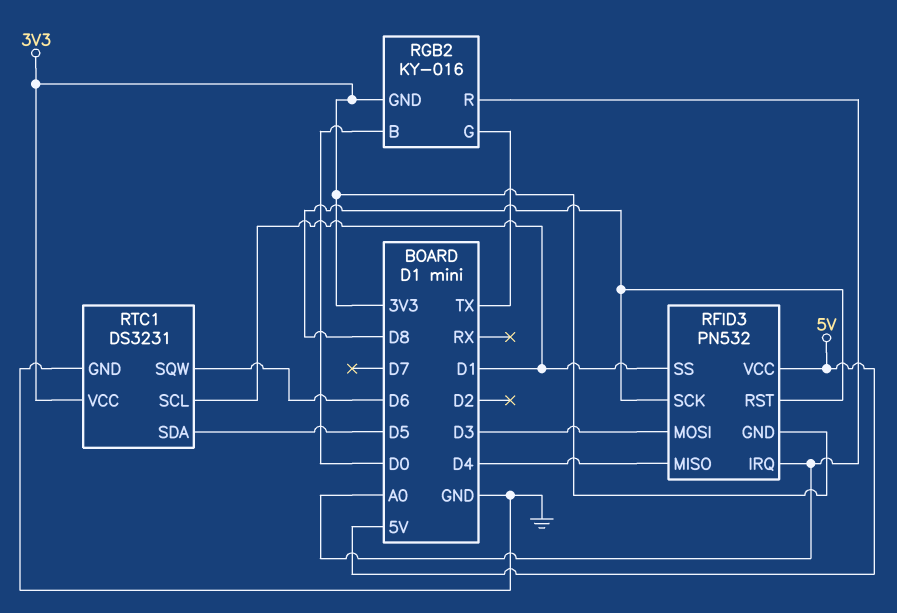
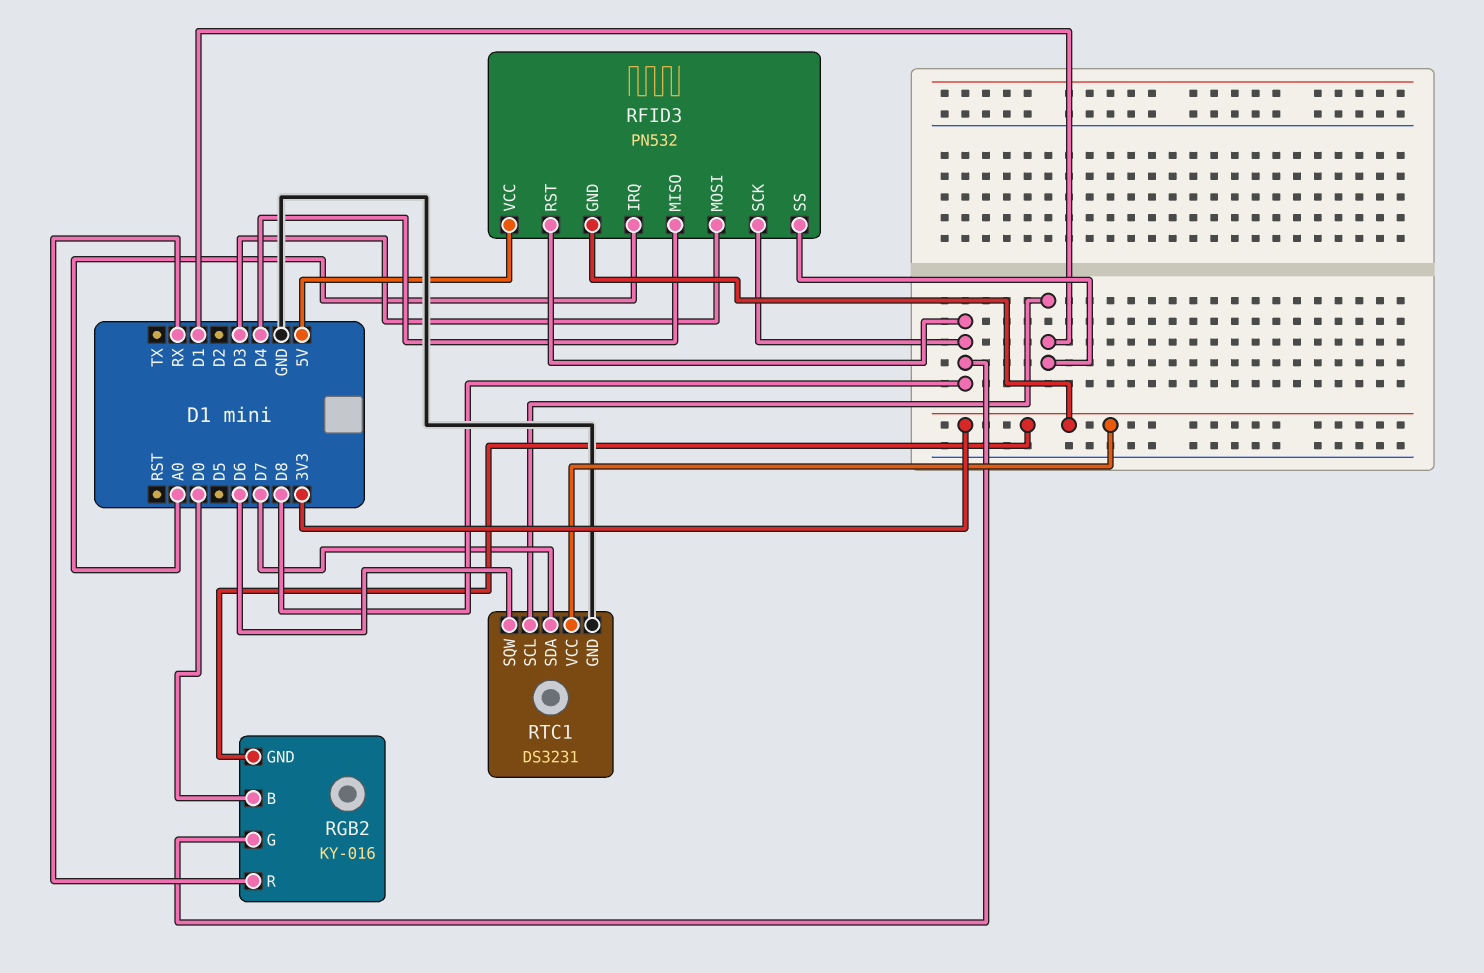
RGB2 pin G: TX -> D8
RGB2 pin R: A0 -> RX
RTC1 pin SDA: D5 -> D7

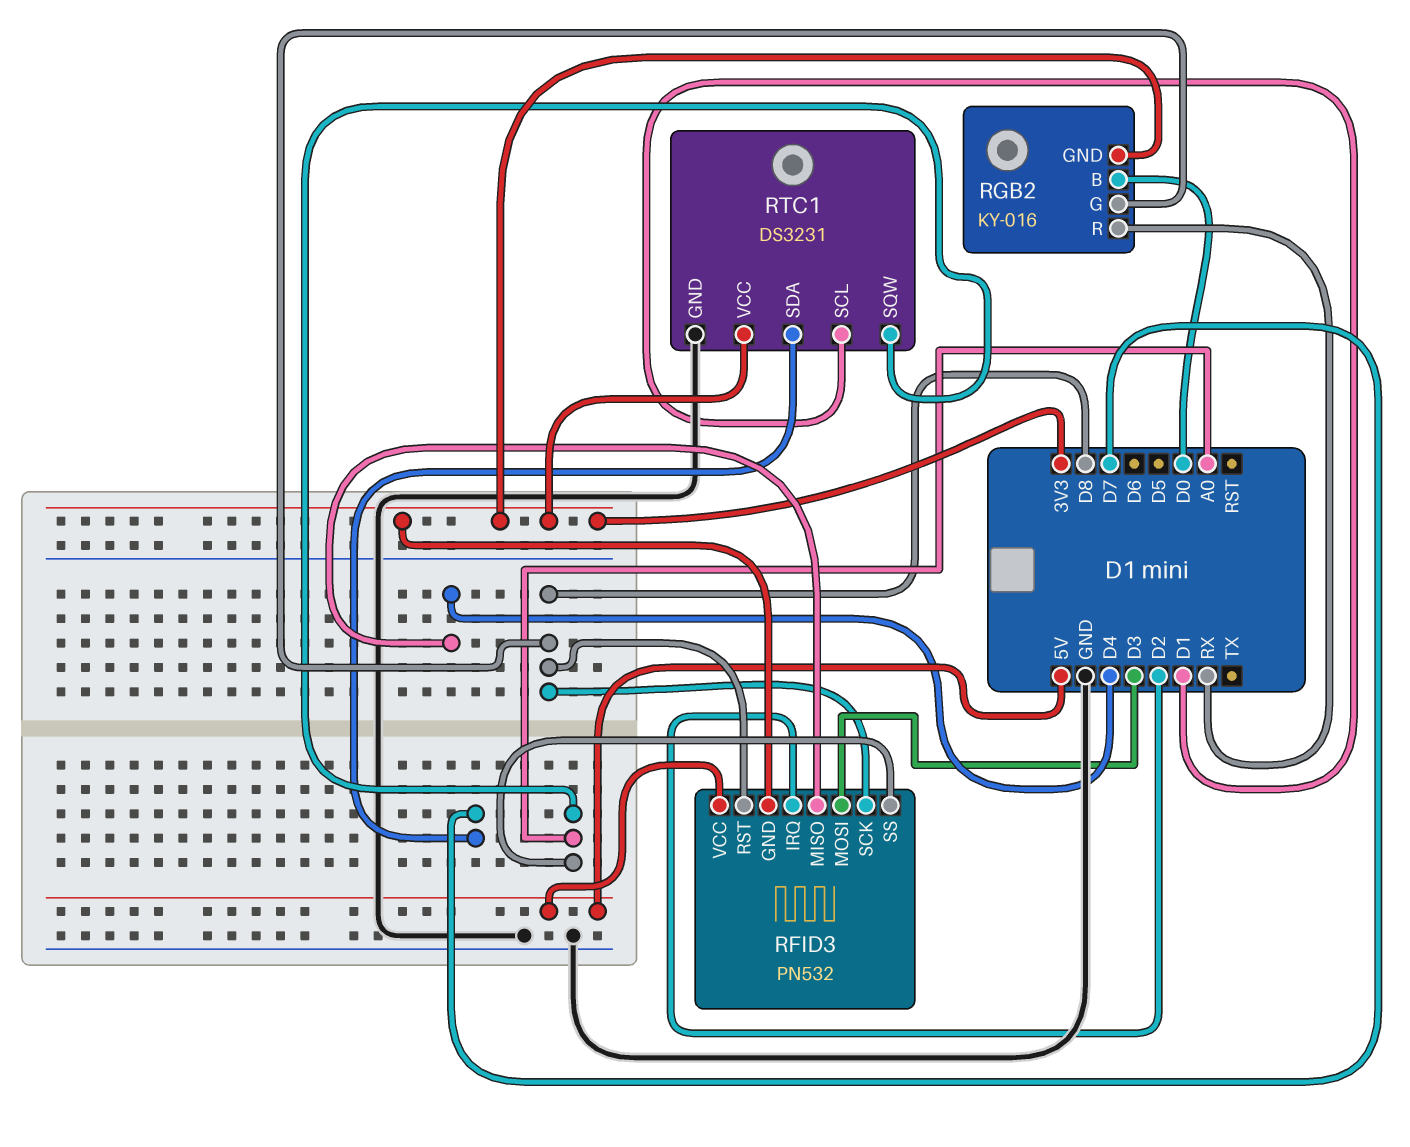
RFID3 pin IRQ: A0 -> D2
RFID3 pin SS: D1 -> A0
RTC1 pin SQW: D6 -> A0

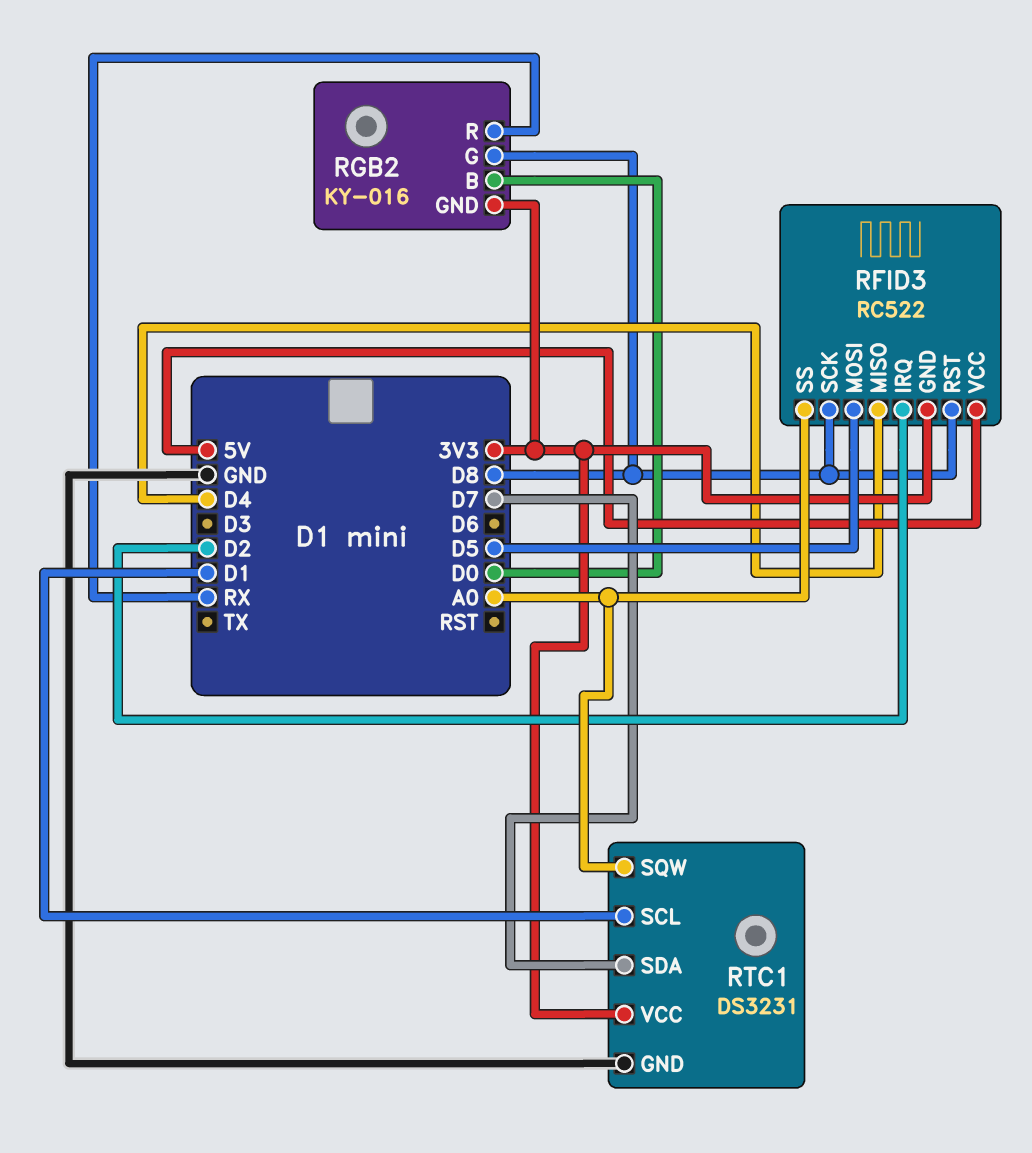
RFID3: PN532 -> RC522
RFID3 pin MOSI: D3 -> D5

